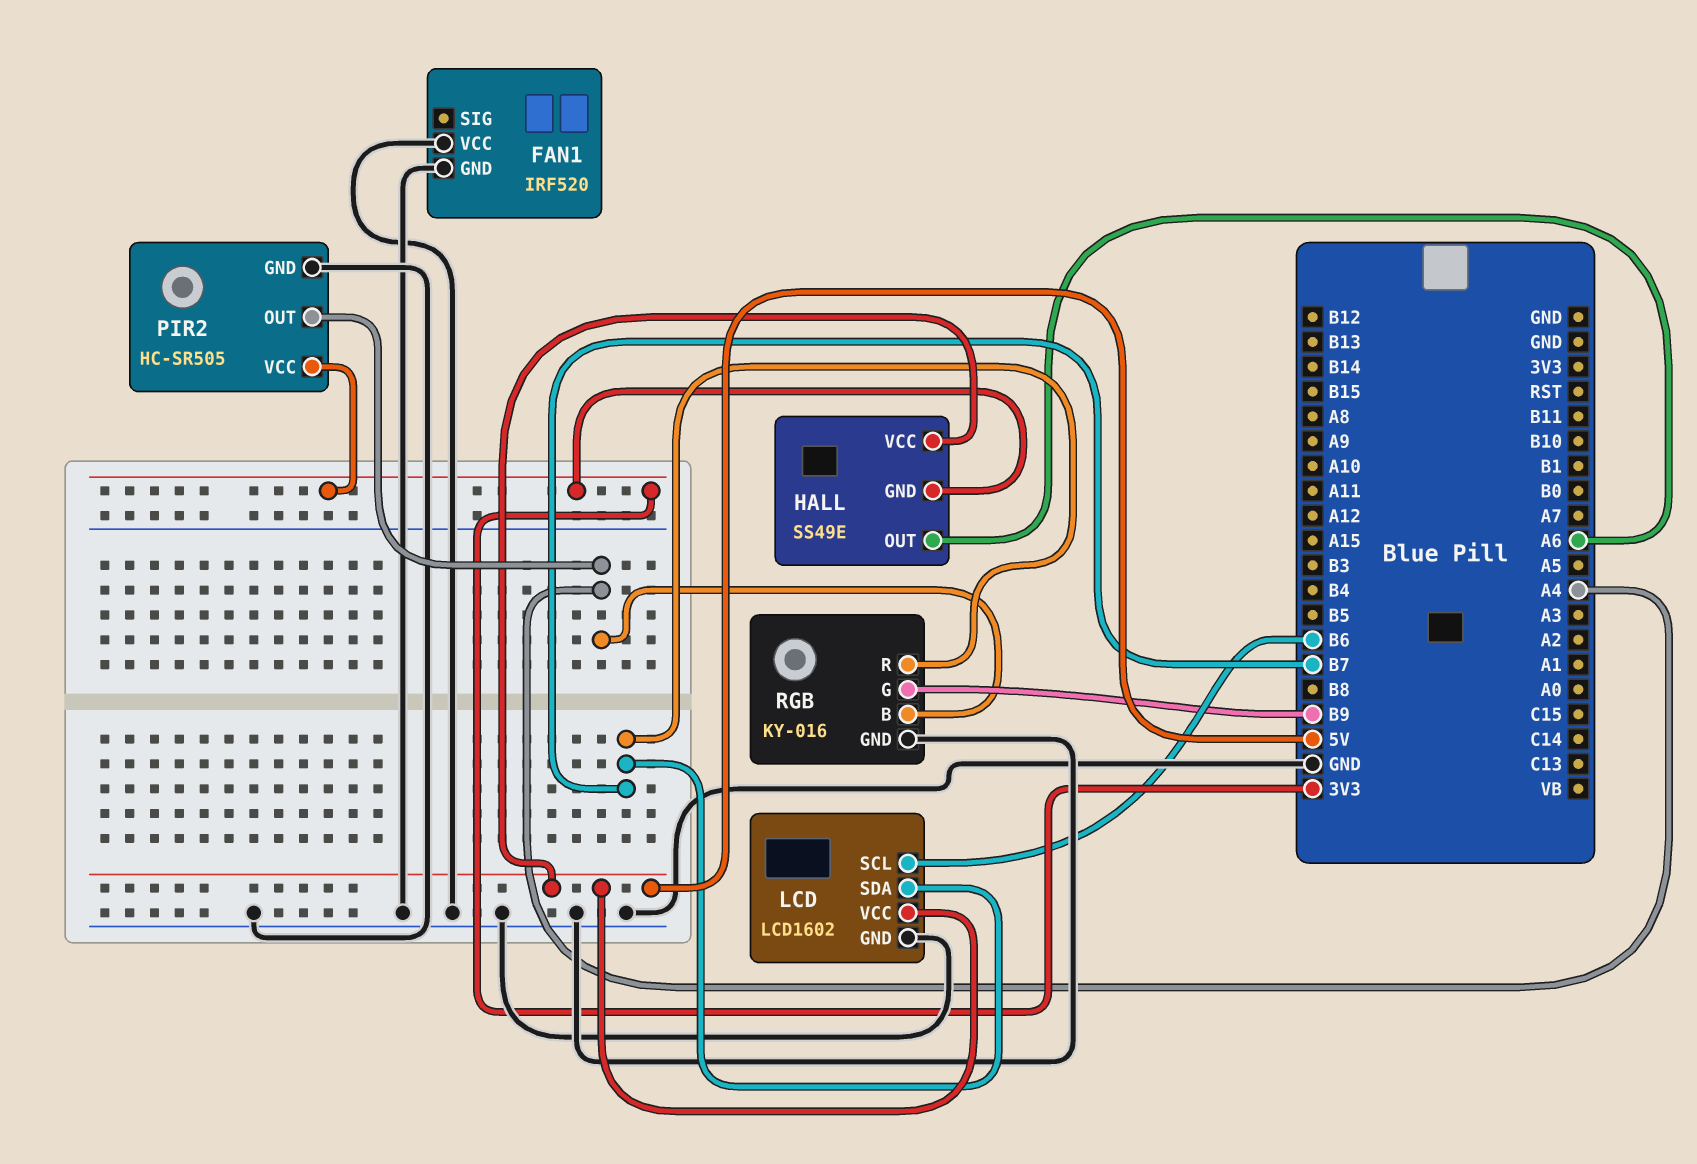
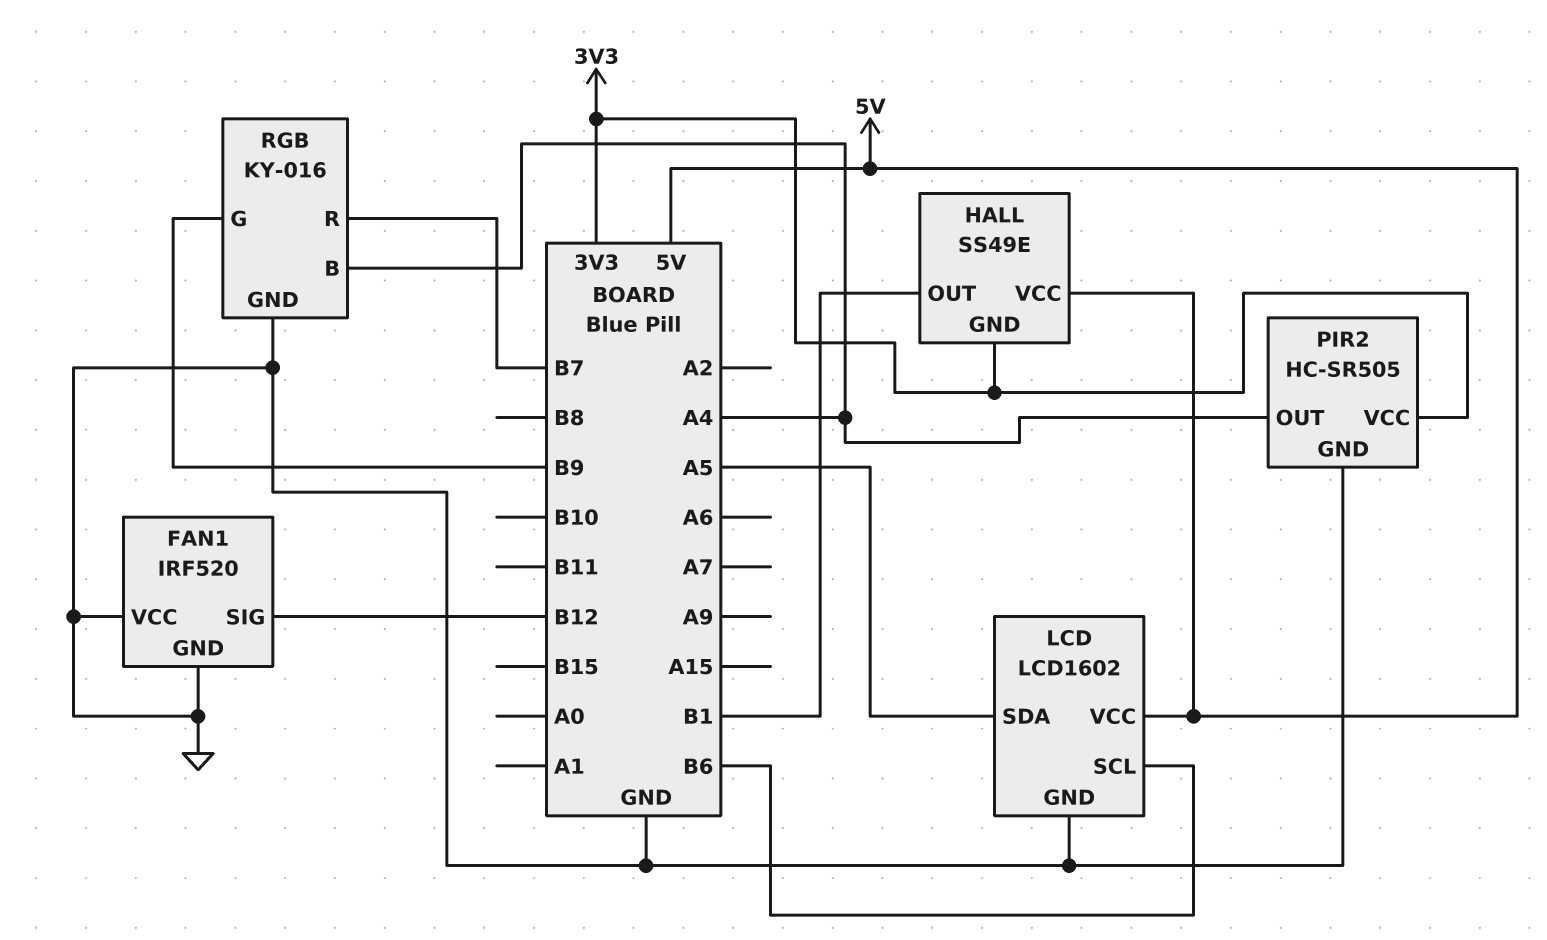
FAN1 pin SIG: none -> B12
HALL pin OUT: A6 -> B1
LCD pin SDA: B7 -> A5

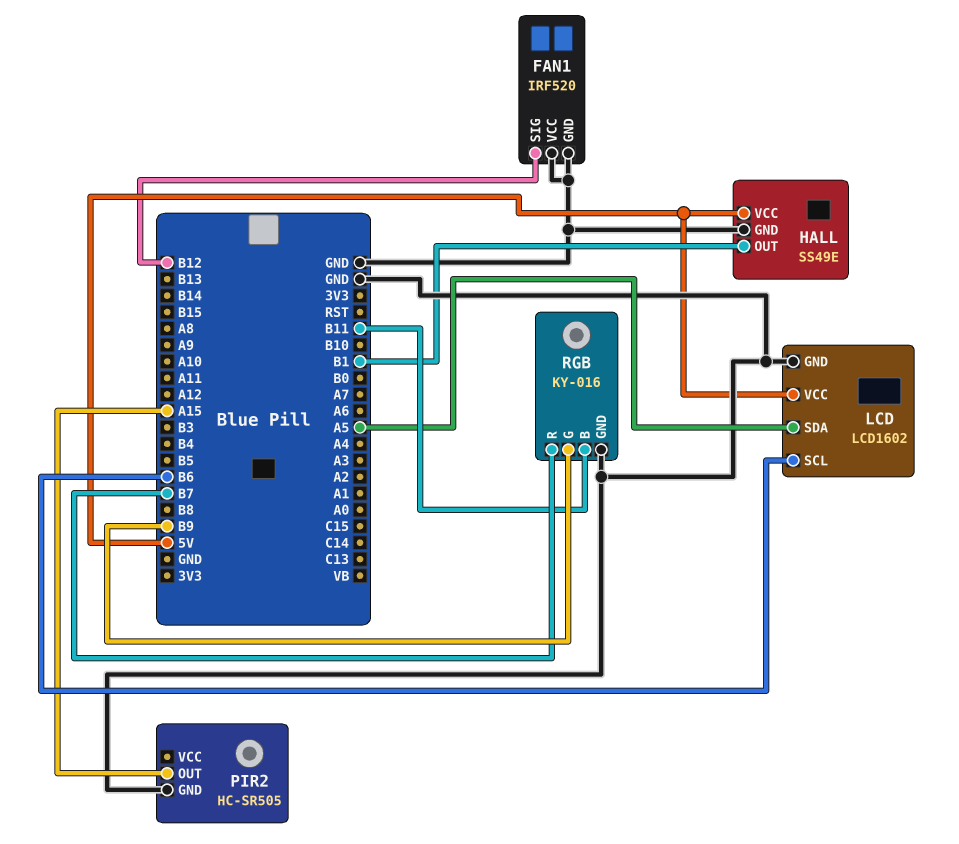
HALL pin GND: 3V3 -> GND
PIR2 pin OUT: A4 -> A15
PIR2 pin VCC: 3V3 -> none
RGB pin B: A4 -> B11

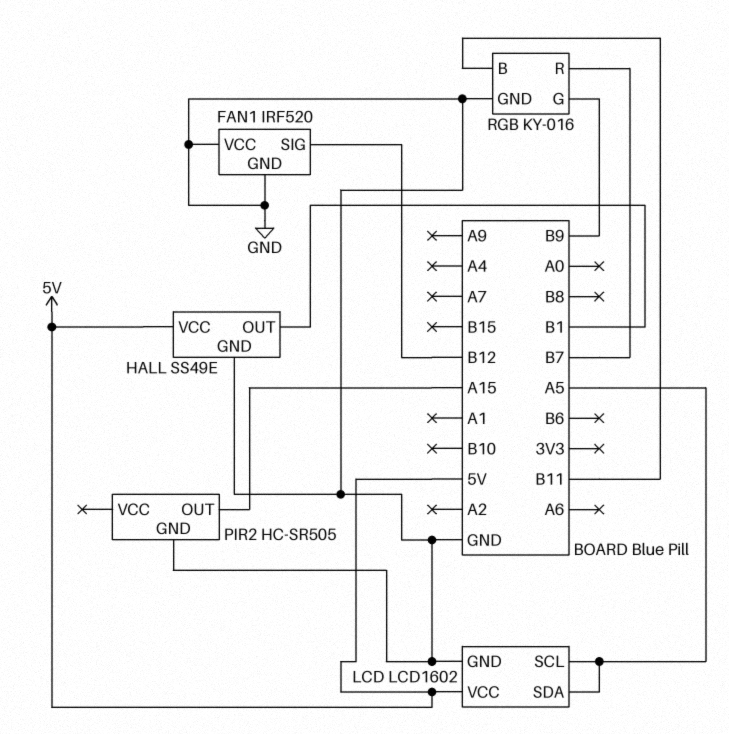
LCD pin SCL: B6 -> A5

